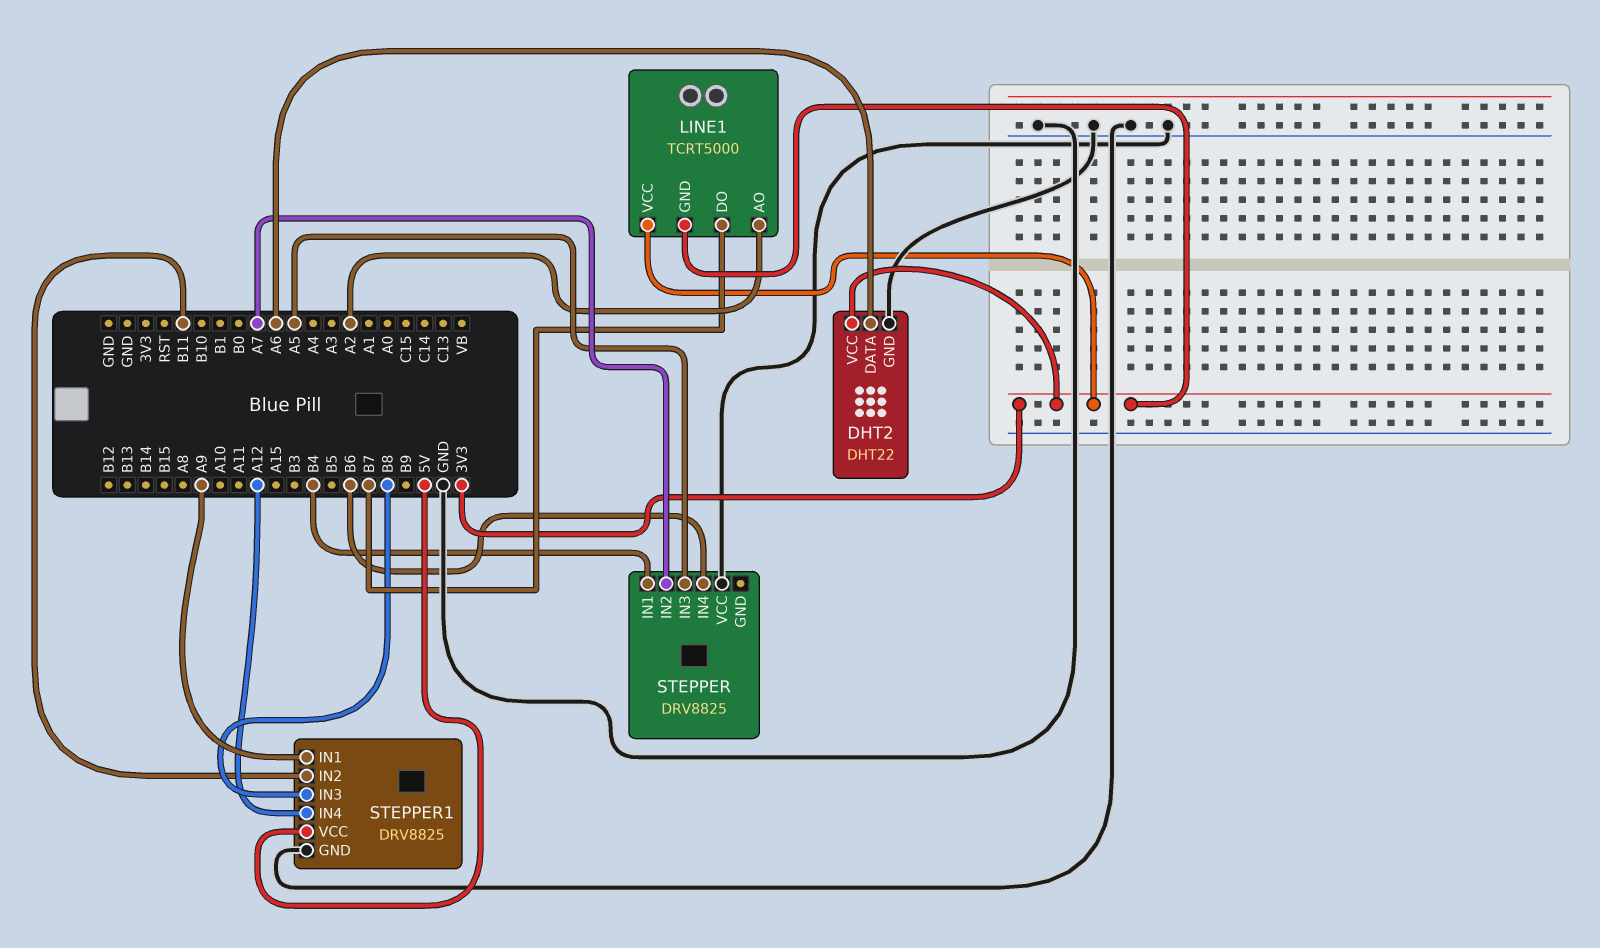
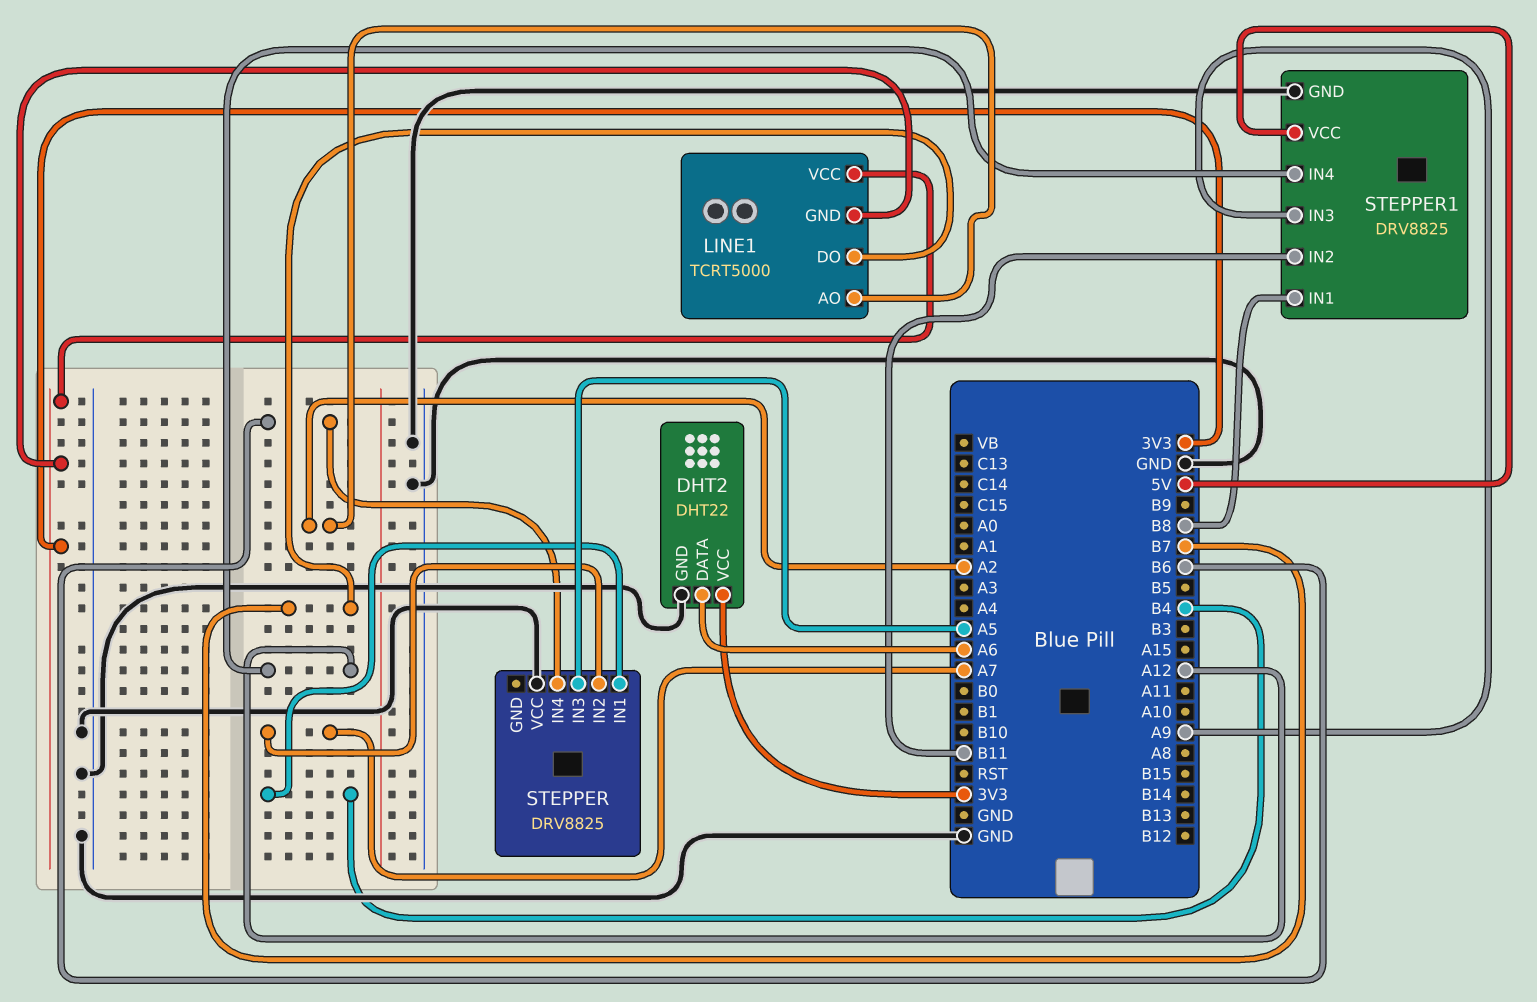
STEPPER1 pin IN1: A9 -> B8
STEPPER1 pin IN3: B8 -> A9

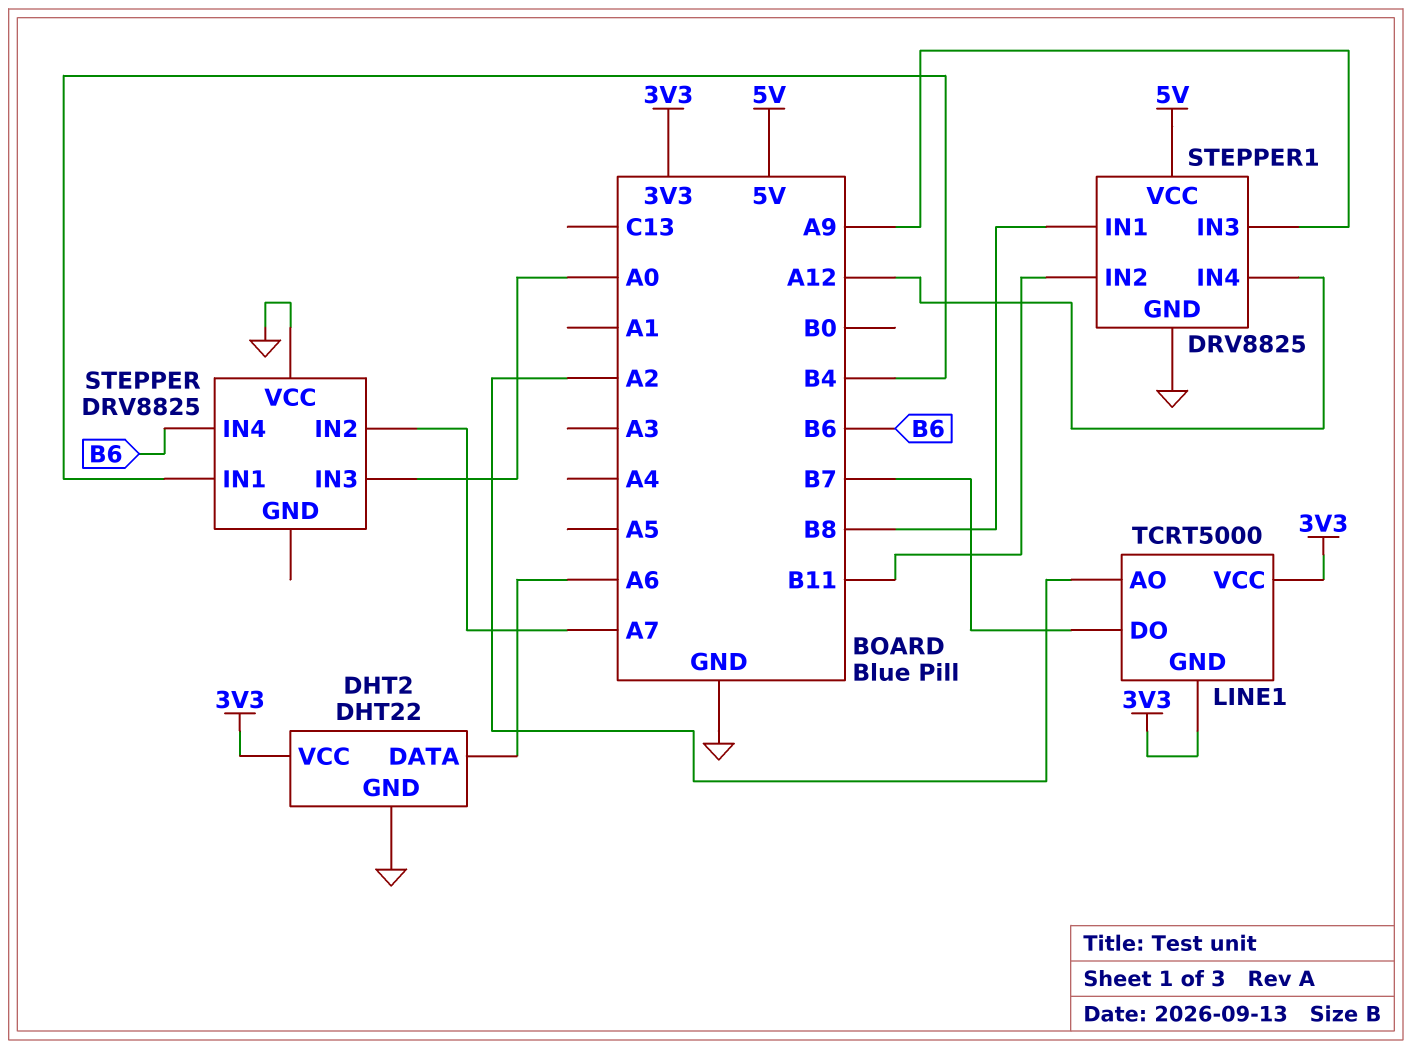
STEPPER pin IN3: A5 -> A0

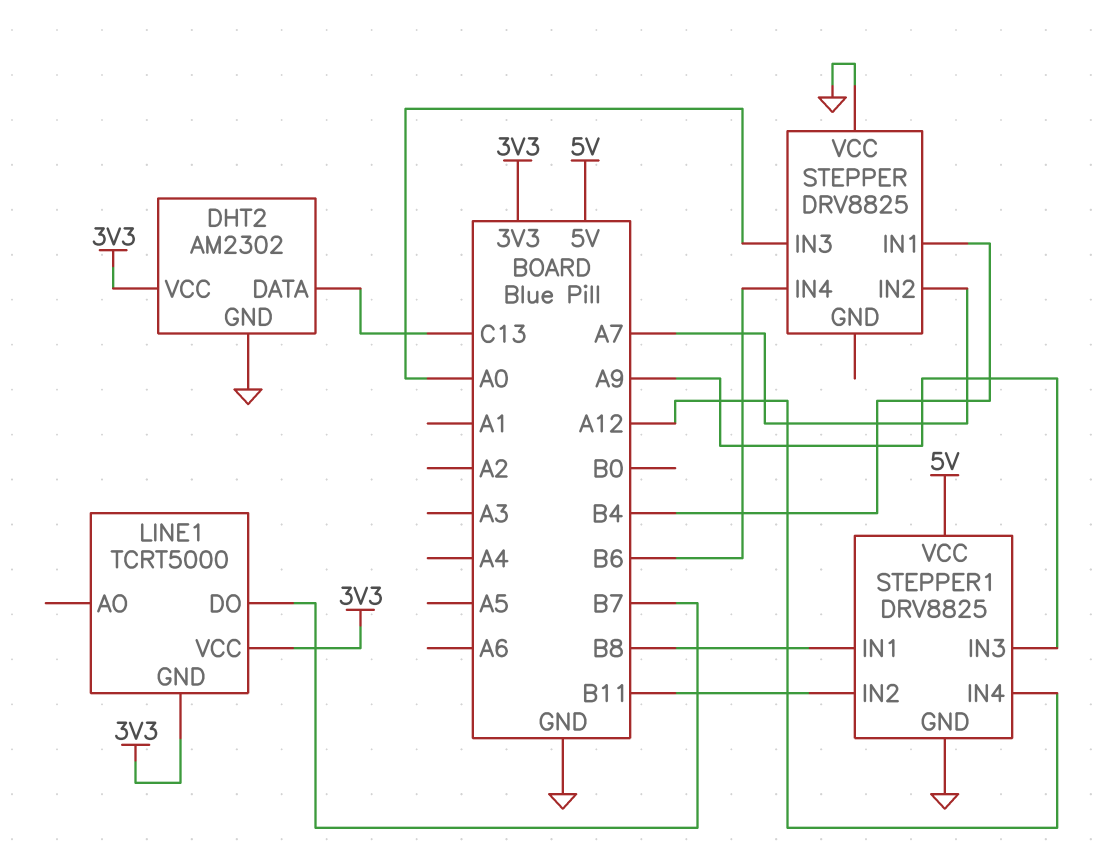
DHT2: DHT22 -> AM2302
DHT2 pin DATA: A6 -> C13
LINE1 pin AO: A2 -> none

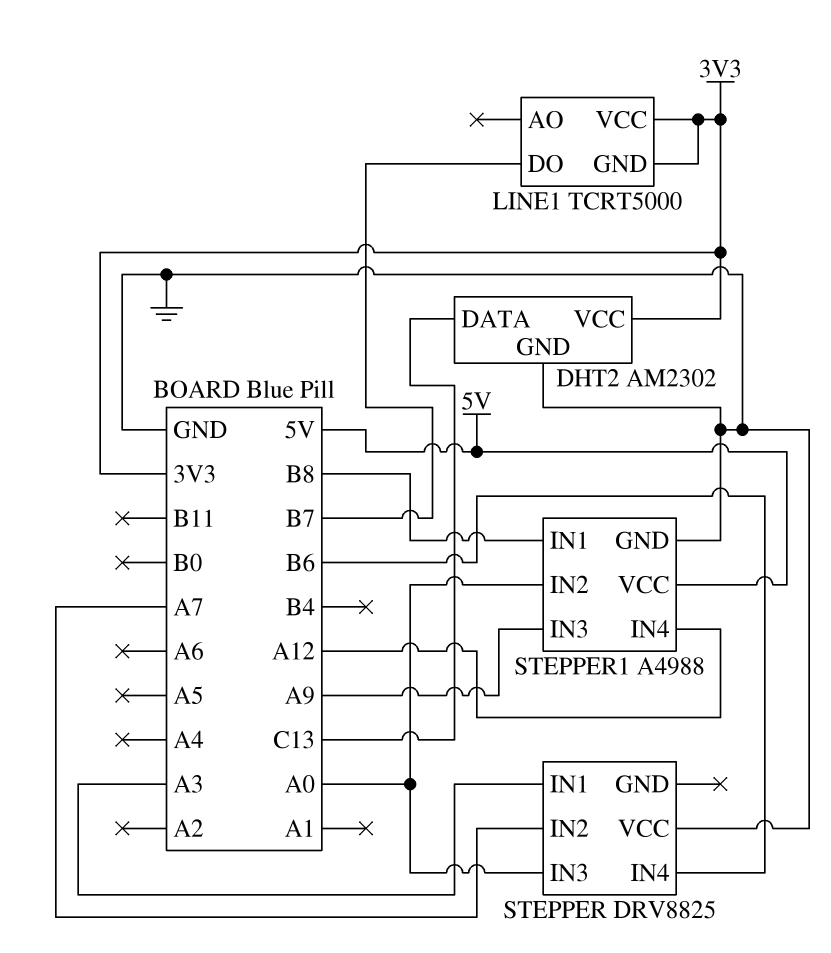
STEPPER pin IN1: B4 -> A3
STEPPER1: DRV8825 -> A4988
STEPPER1 pin IN2: B11 -> A0

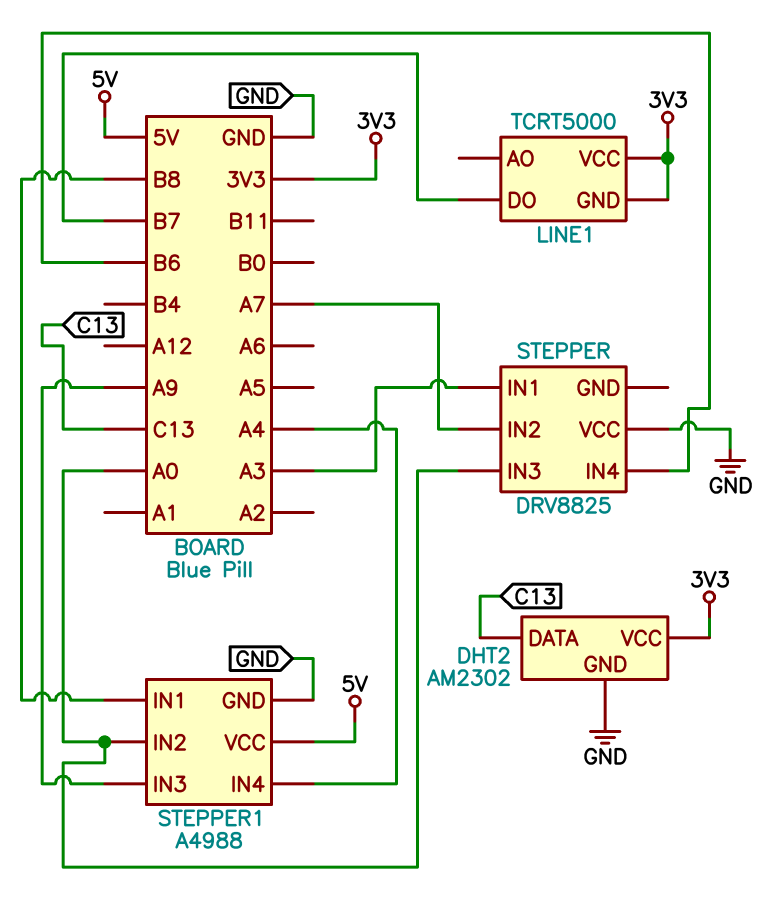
STEPPER1 pin IN4: A12 -> A4

